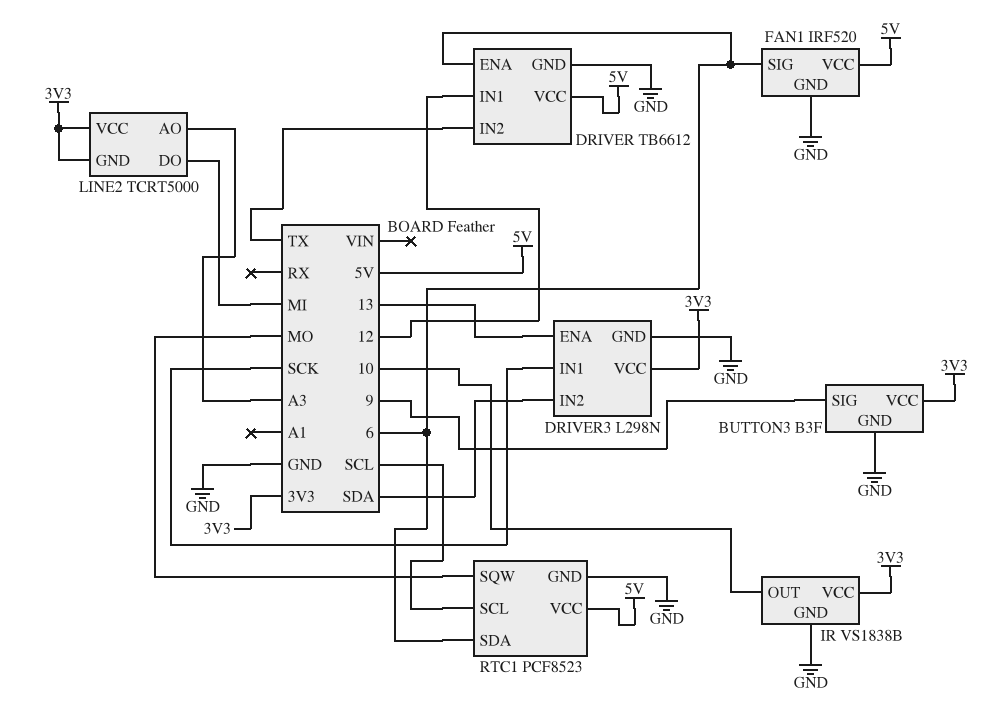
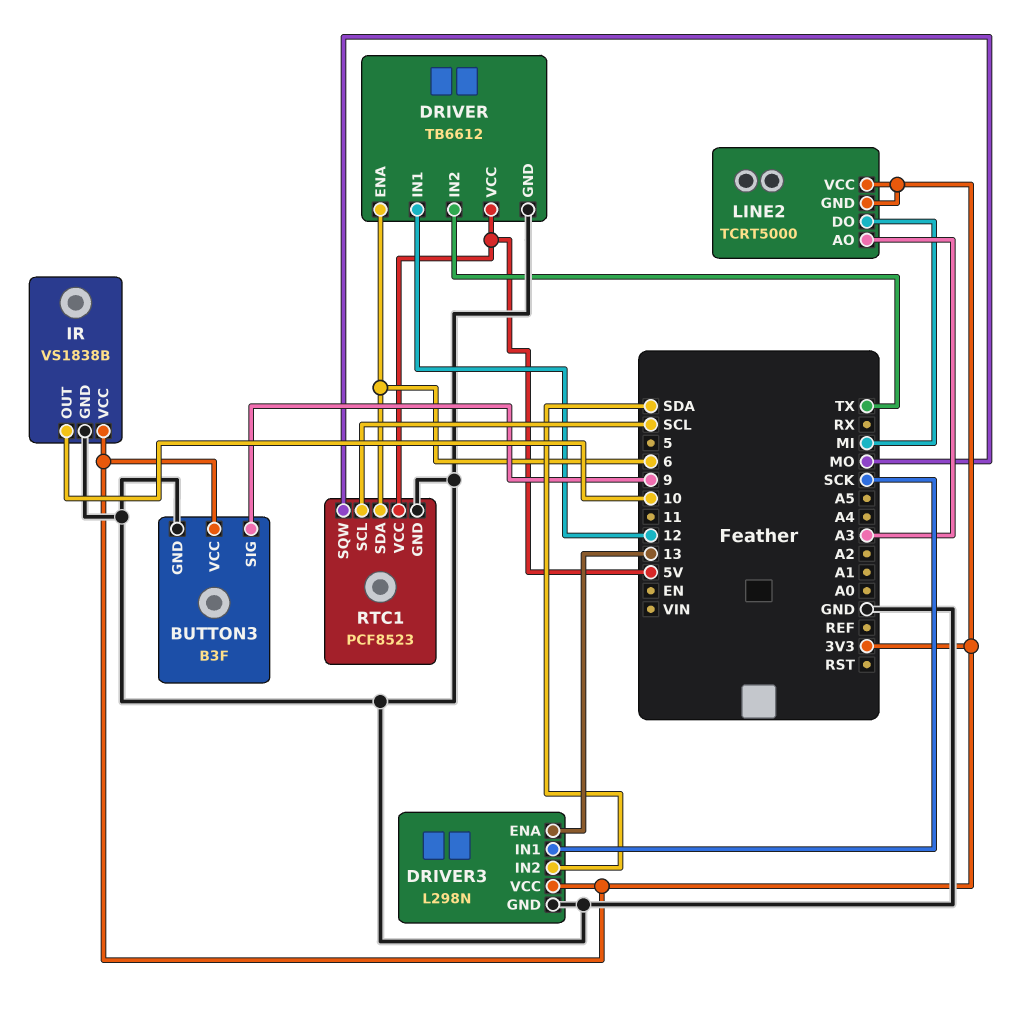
FAN1: IRF520 -> none
FAN1 pin GND: GND -> none
FAN1 pin SIG: 6 -> none
FAN1 pin VCC: 5V -> none

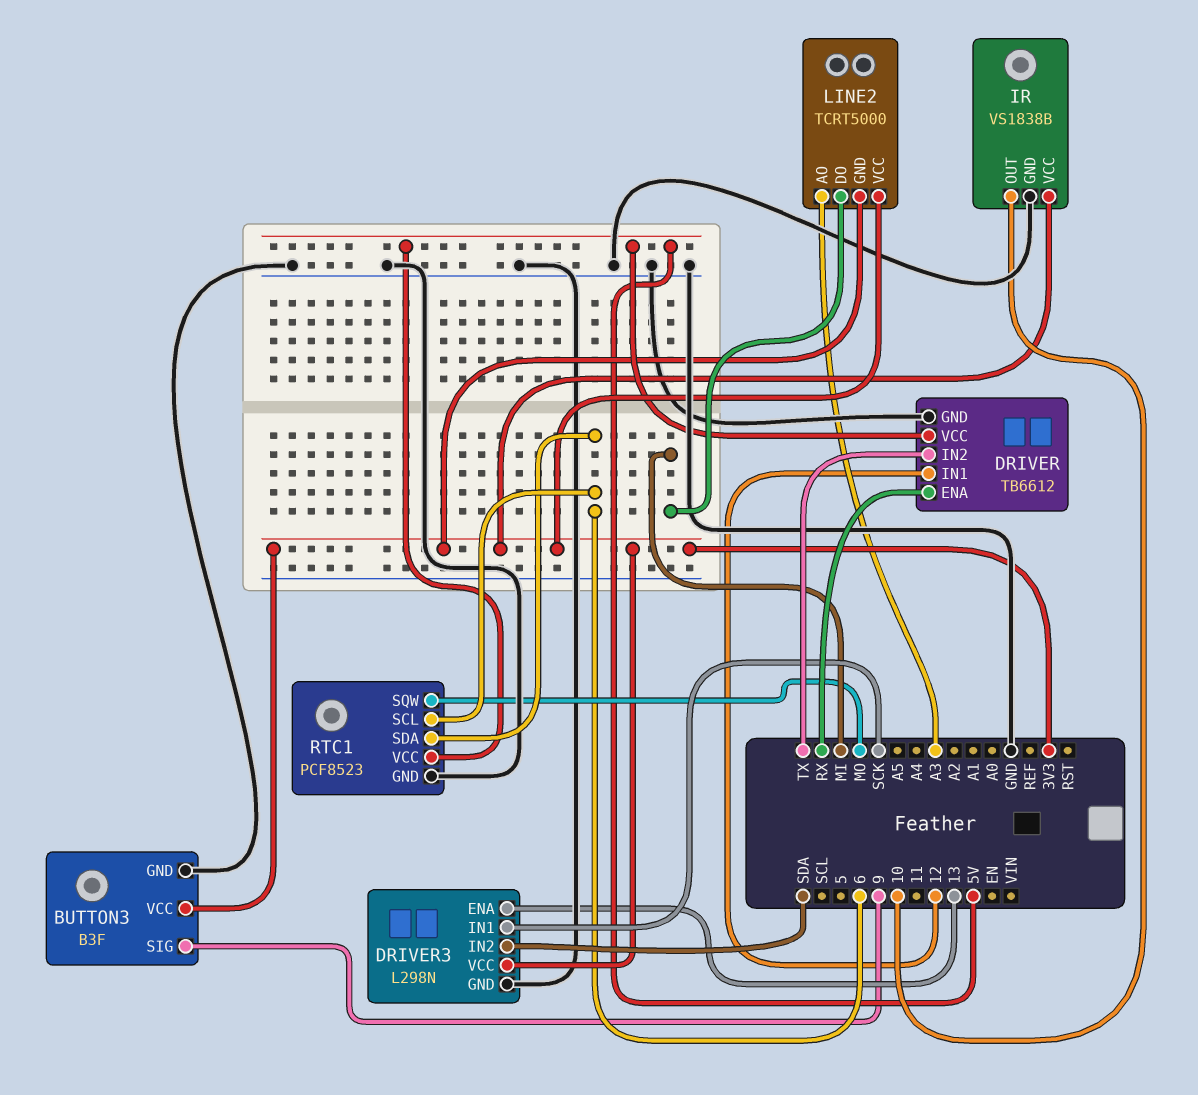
DRIVER pin ENA: 6 -> RX
RTC1 pin SCL: SCL -> 6

